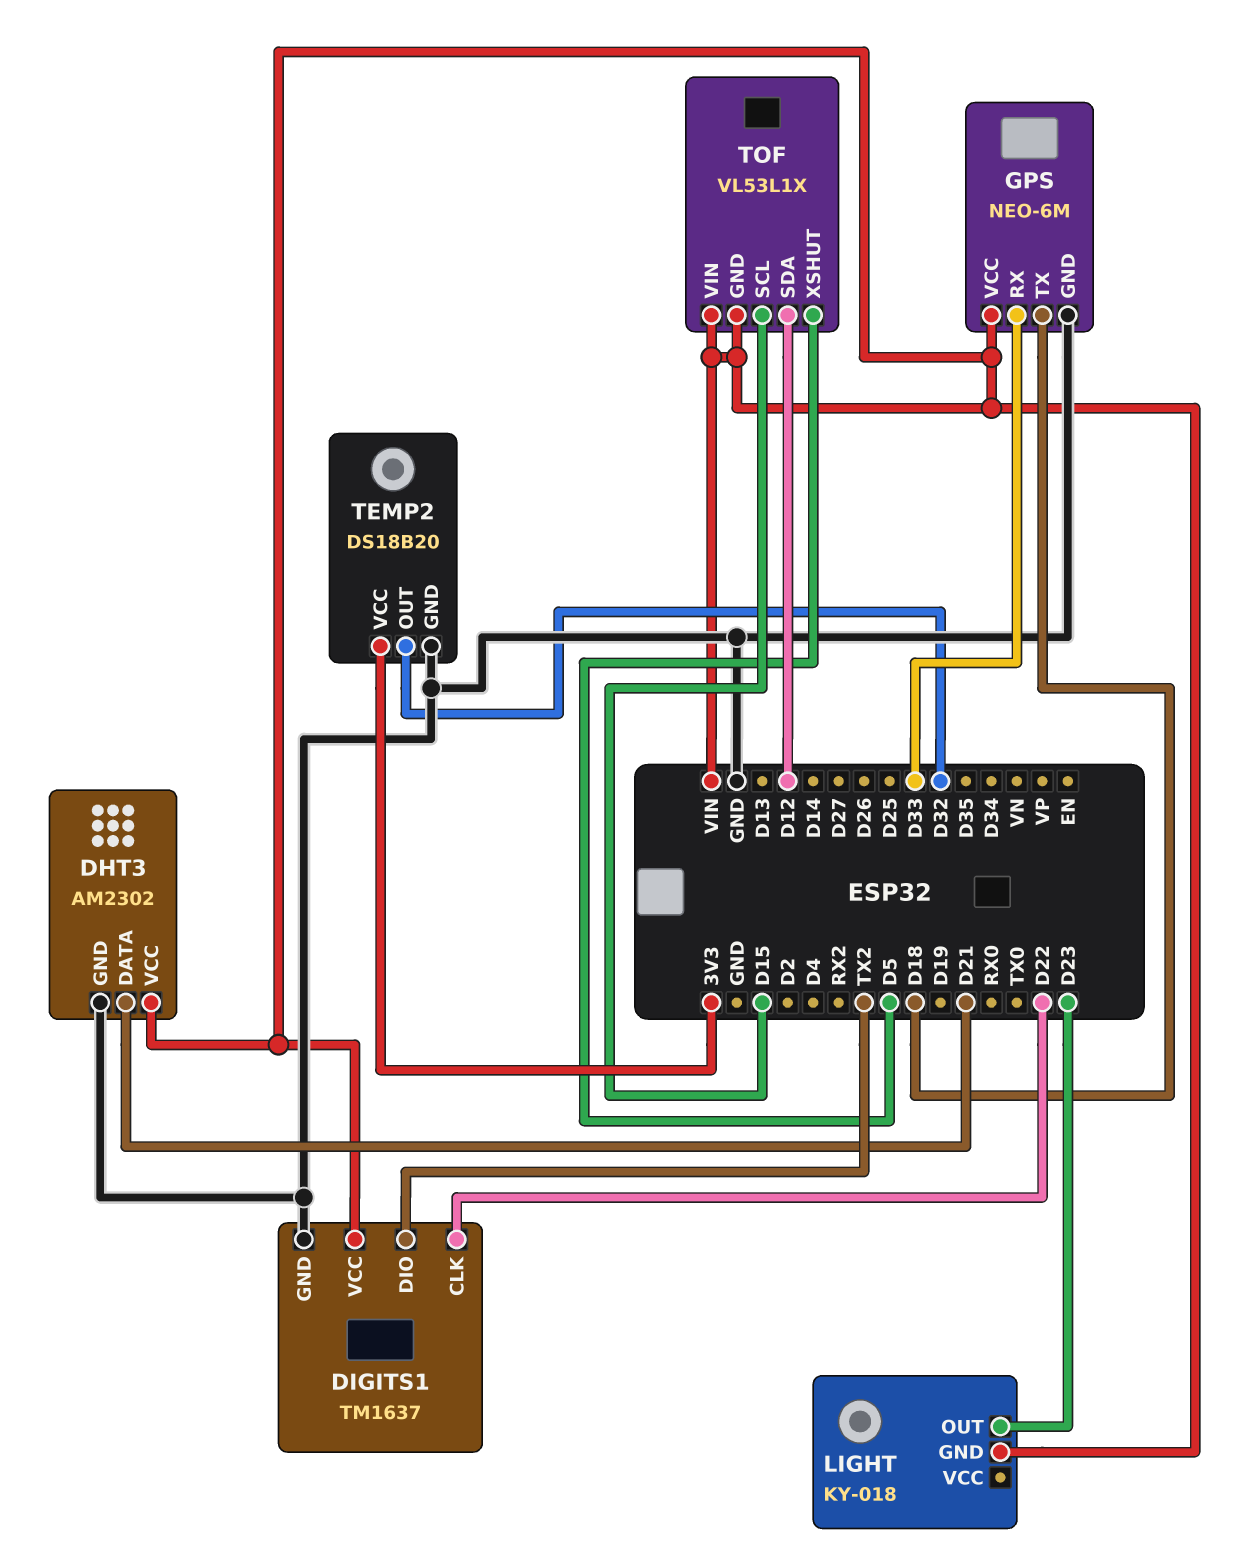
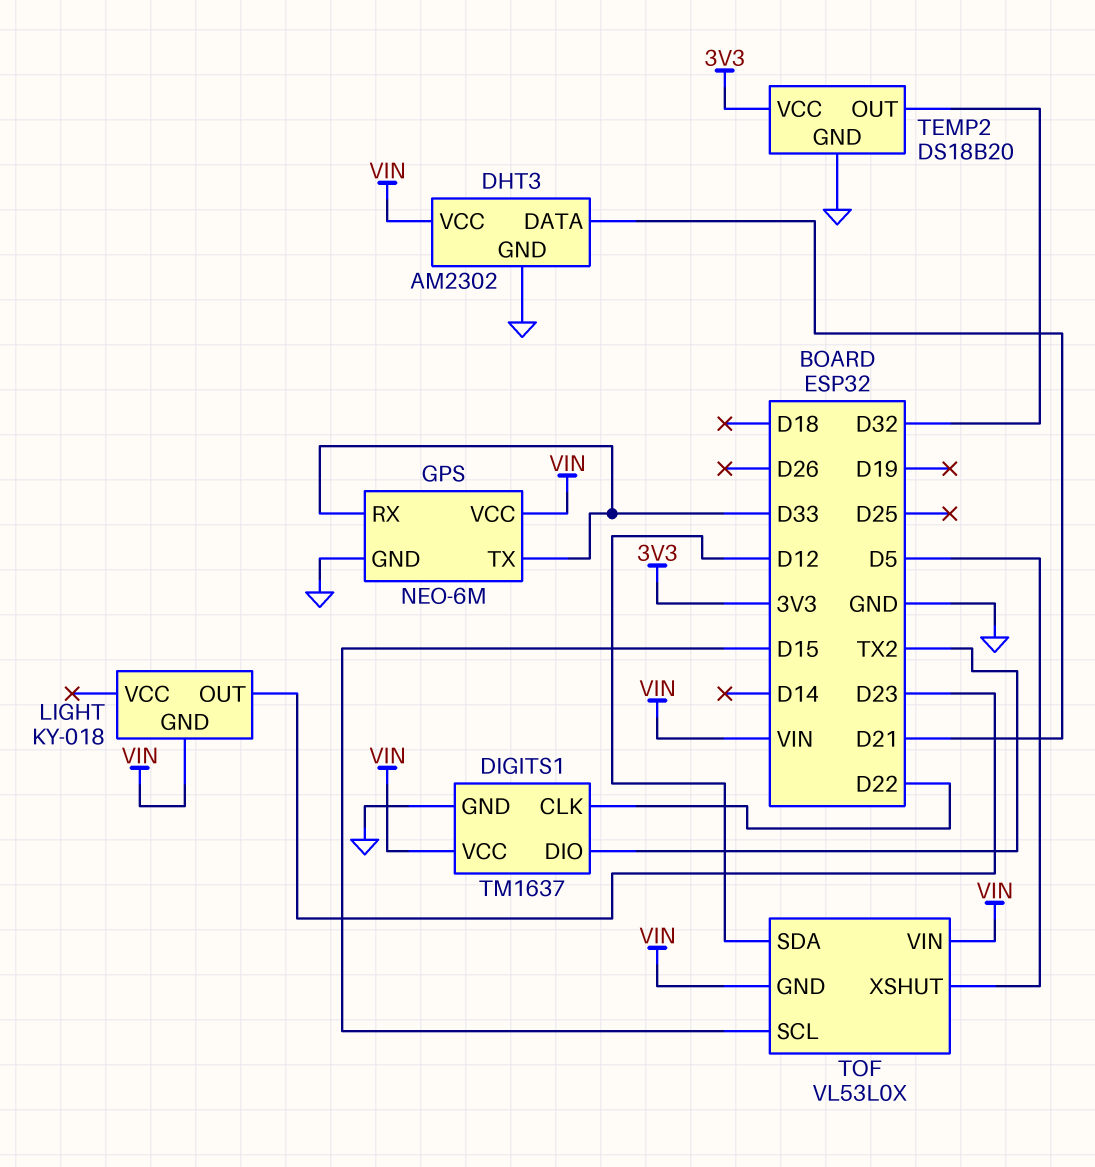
GPS pin TX: D18 -> D33
TOF: VL53L1X -> VL53L0X

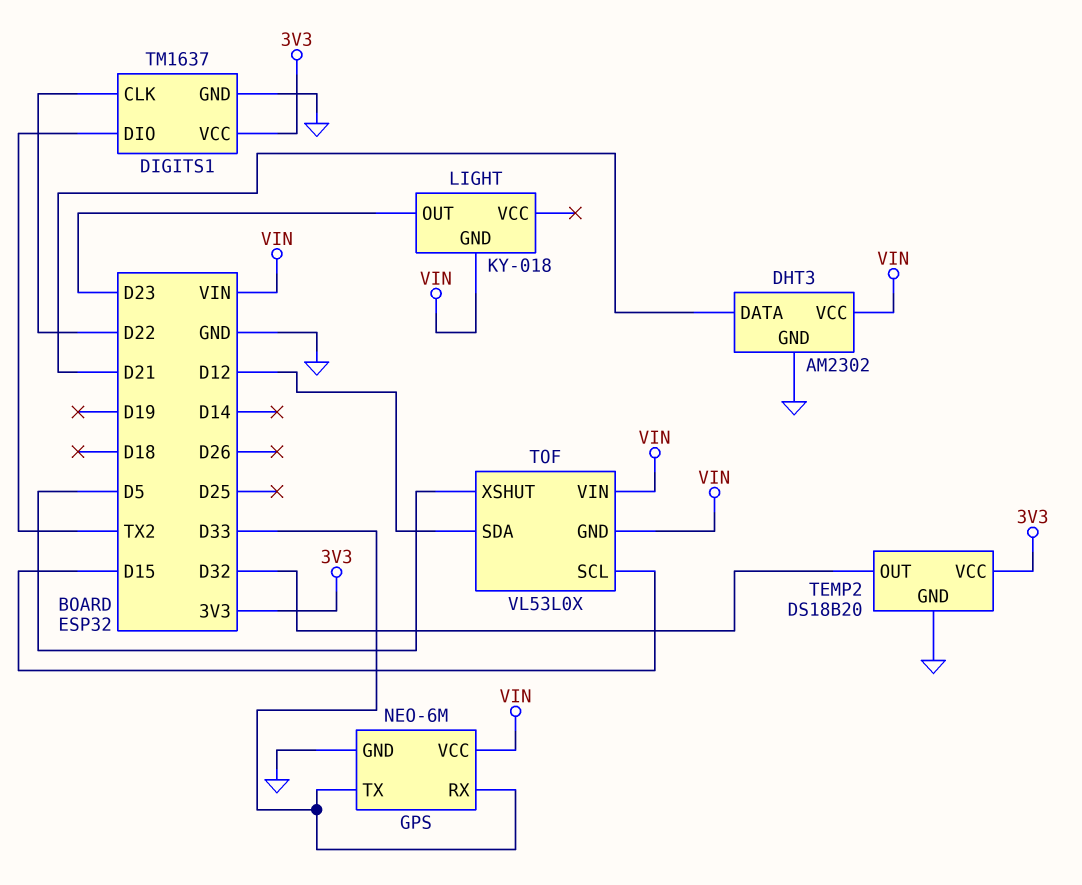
DIGITS1 pin VCC: VIN -> 3V3

